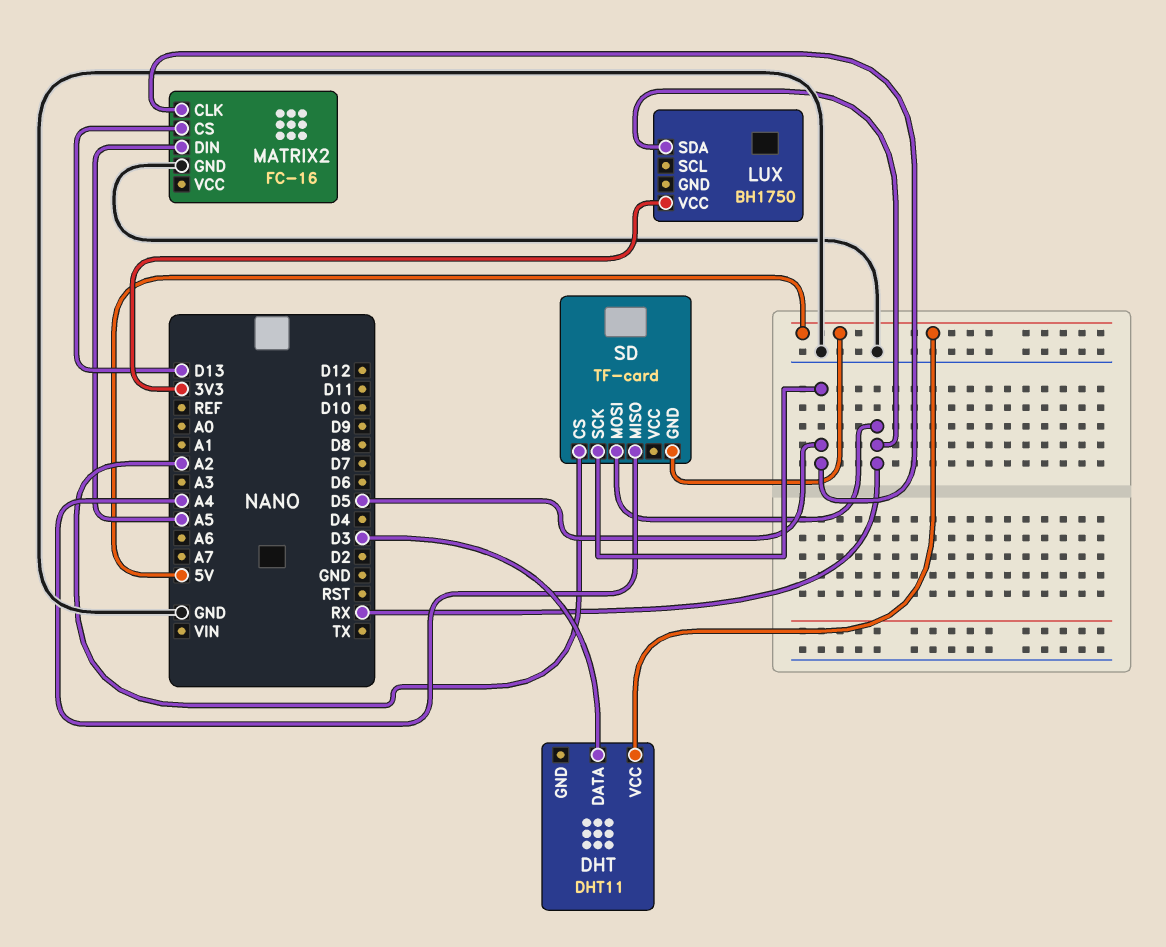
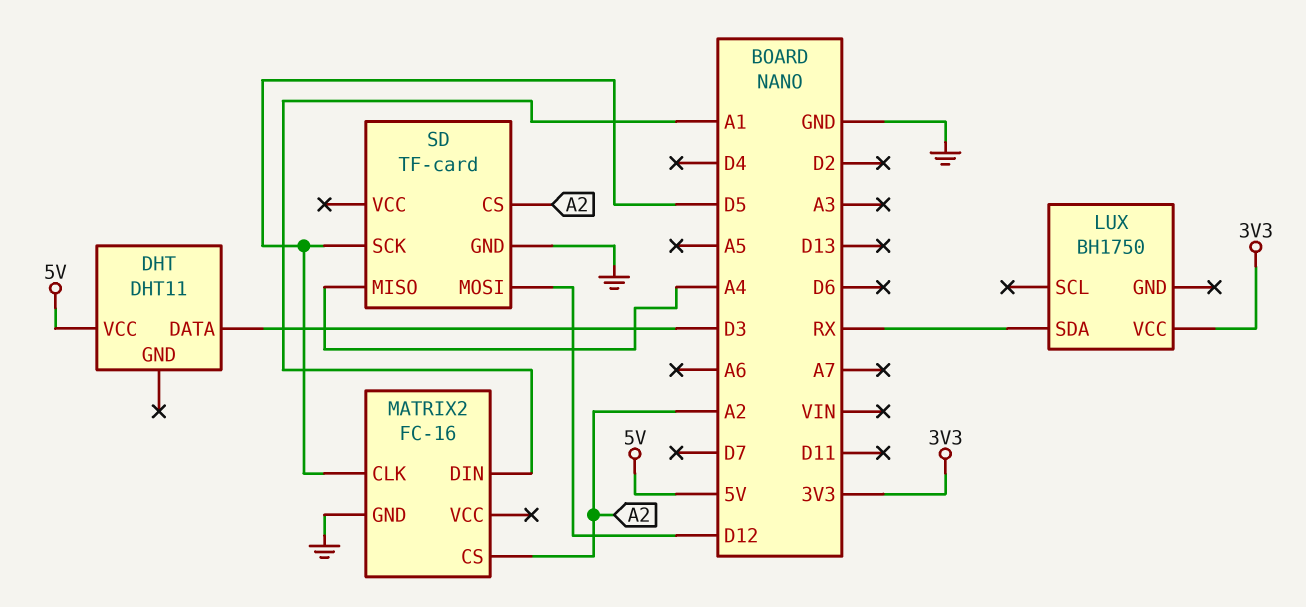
MATRIX2 pin CS: D13 -> A2
MATRIX2 pin DIN: A5 -> A1
SD pin GND: 5V -> GND
SD pin MOSI: RX -> D12

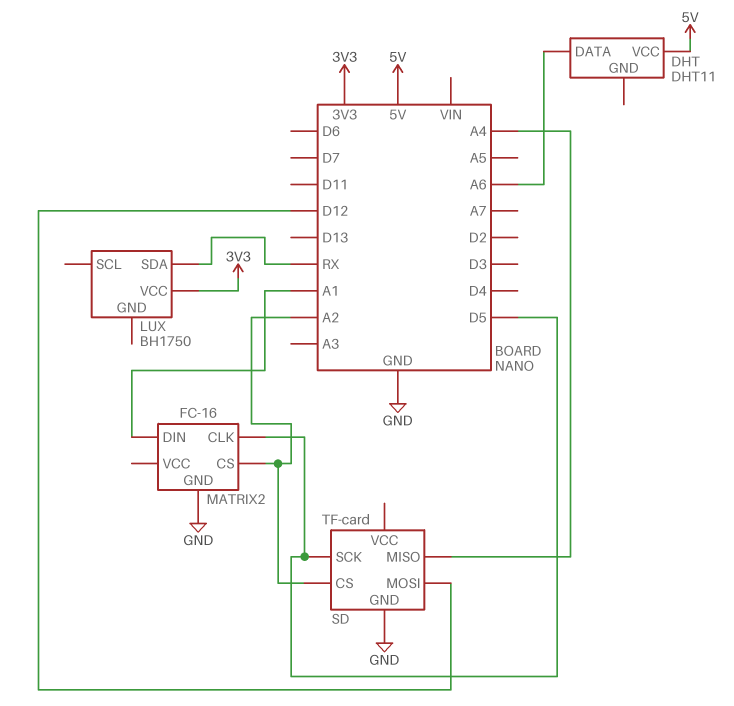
DHT pin DATA: D3 -> A6

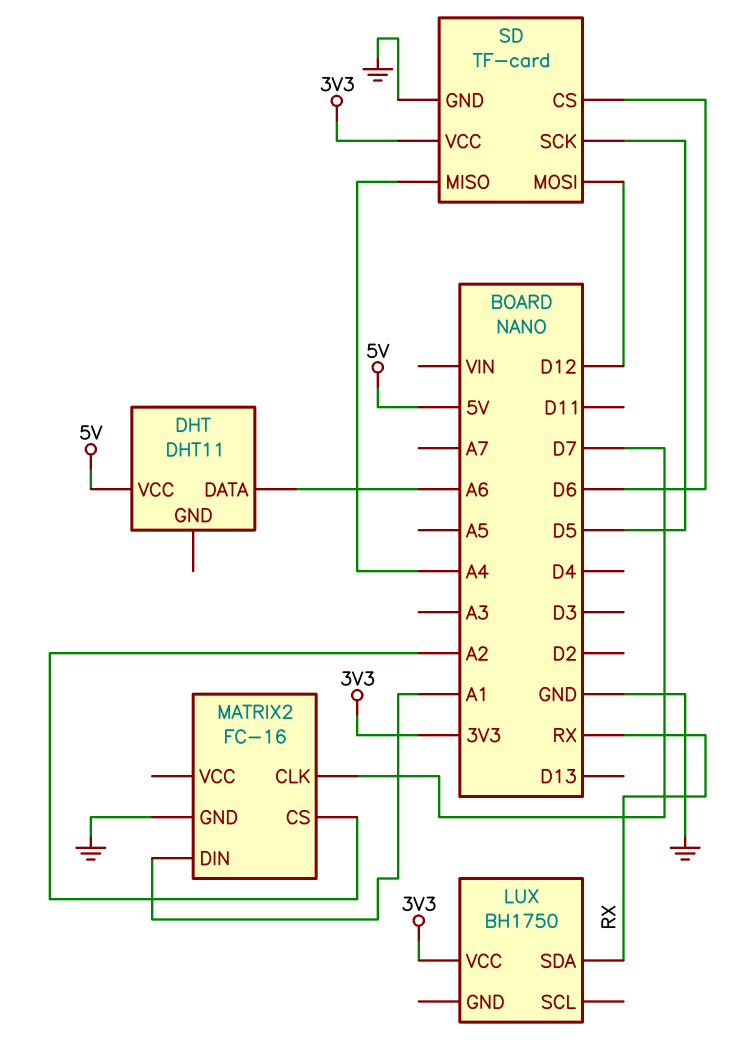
MATRIX2 pin CLK: D5 -> D7
SD pin CS: A2 -> D6
SD pin VCC: none -> 3V3

